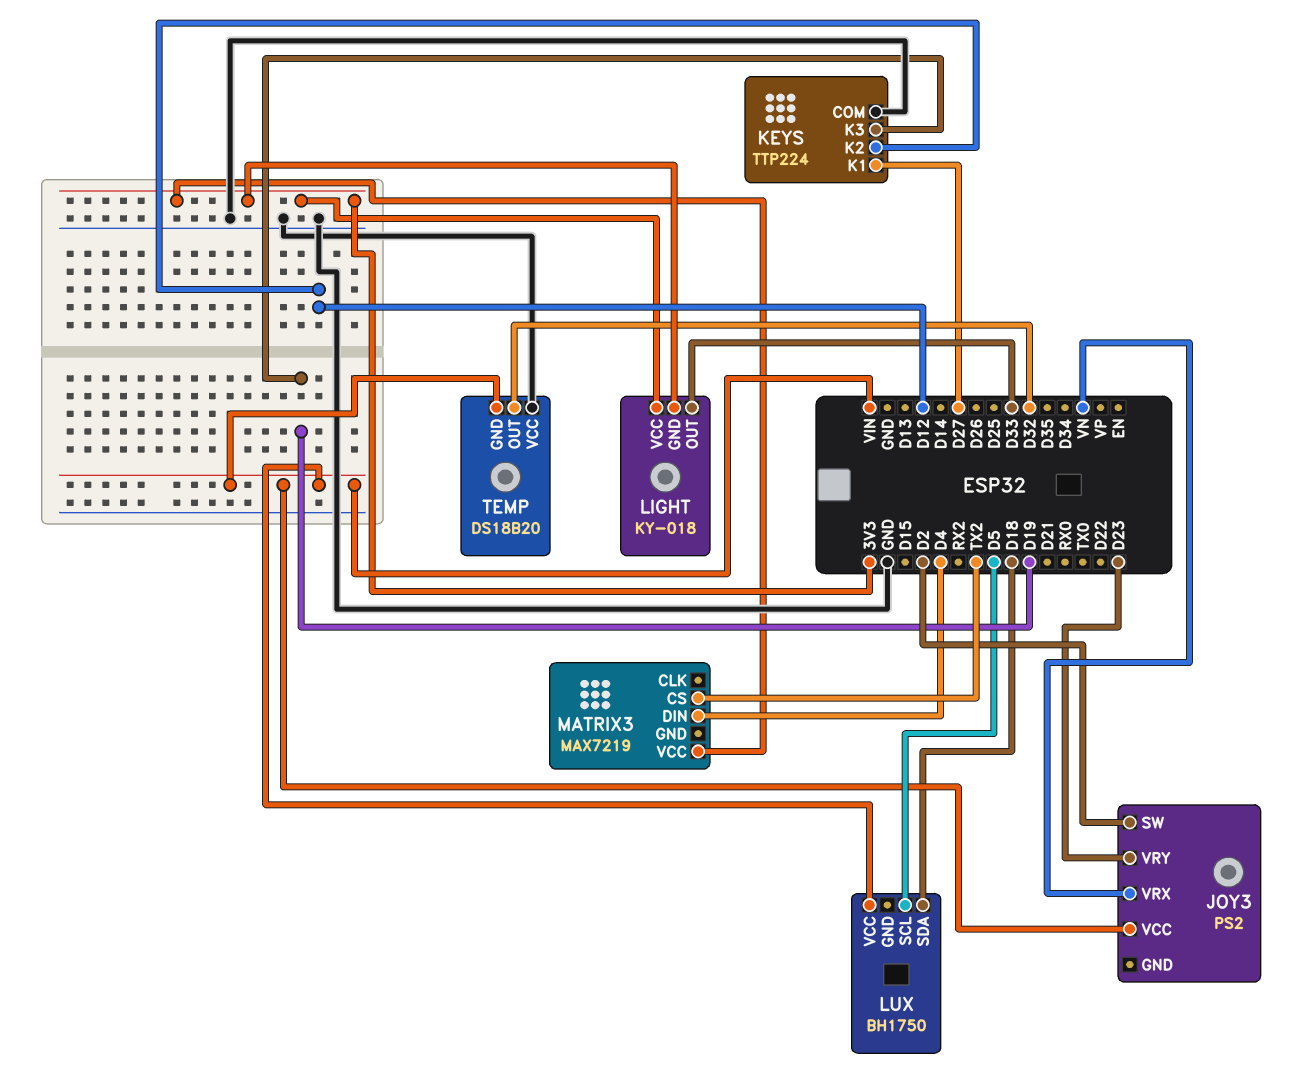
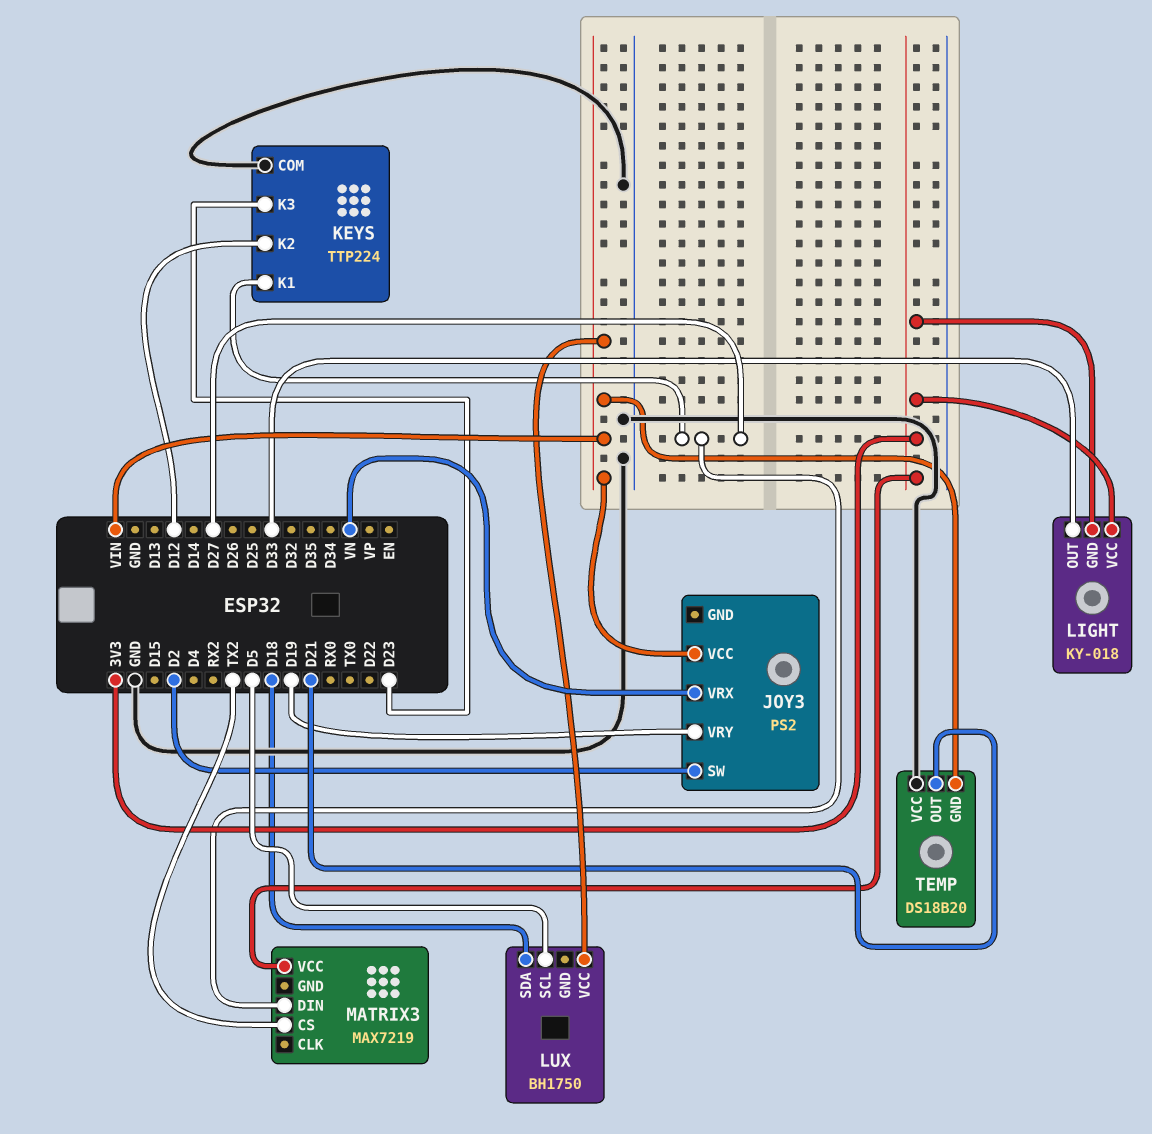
JOY3 pin VRY: D23 -> D19
KEYS pin K3: D19 -> D23
MATRIX3 pin DIN: D4 -> D27
TEMP pin OUT: D32 -> D21

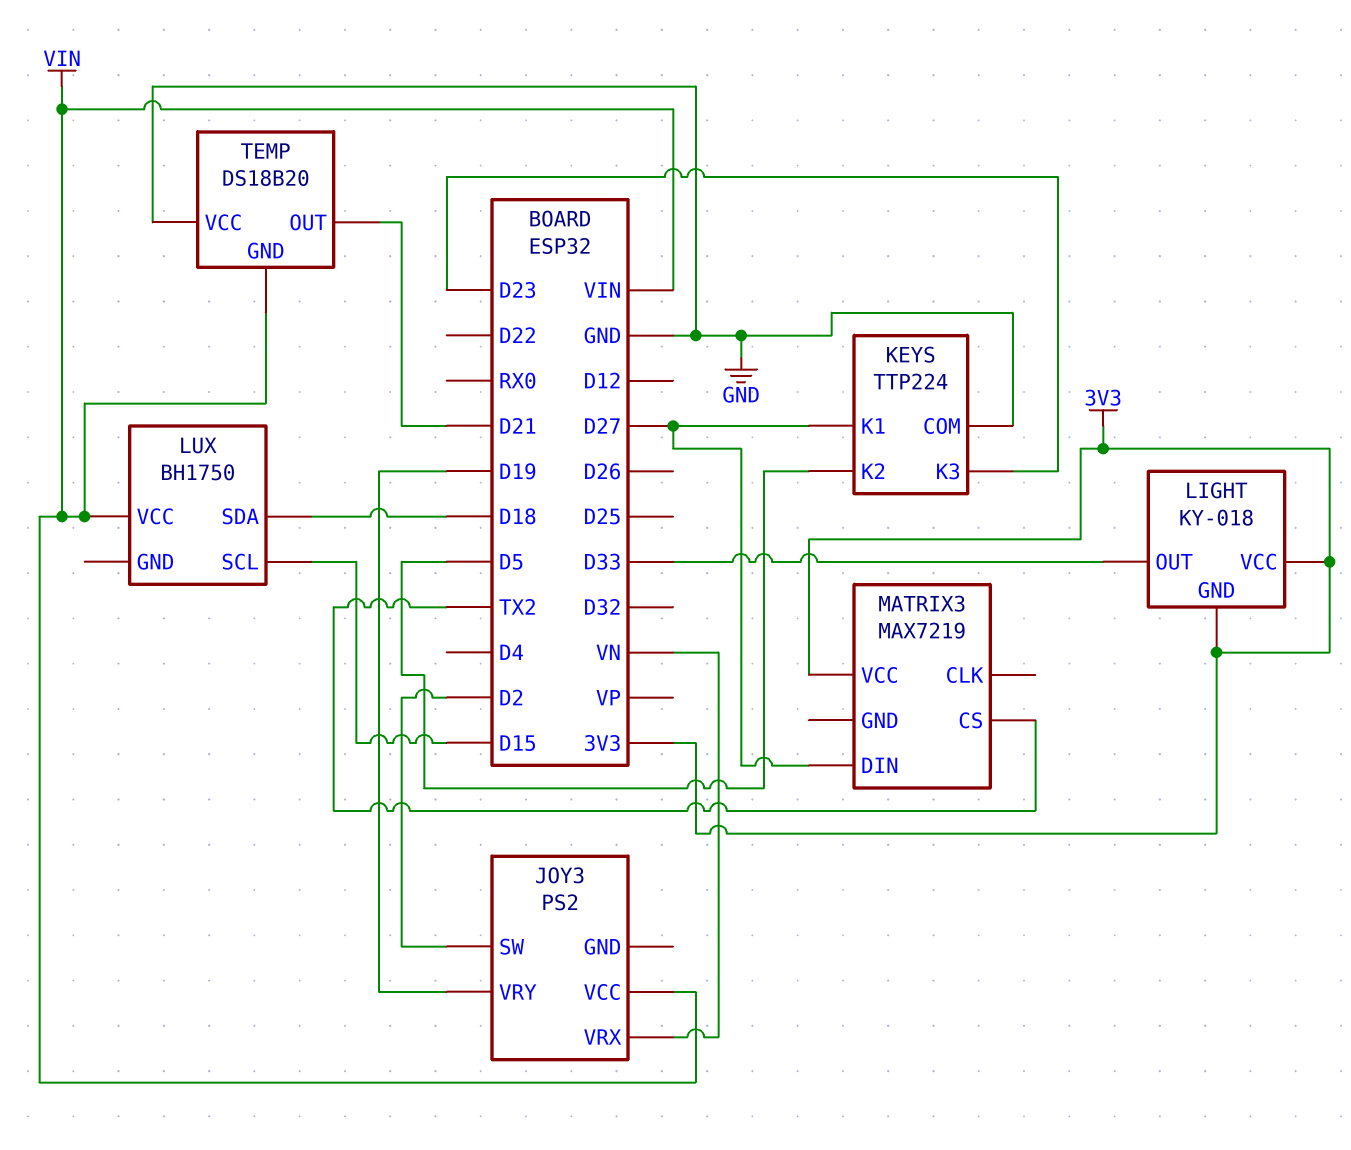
KEYS pin K2: D12 -> D5
LUX pin SCL: D5 -> D15

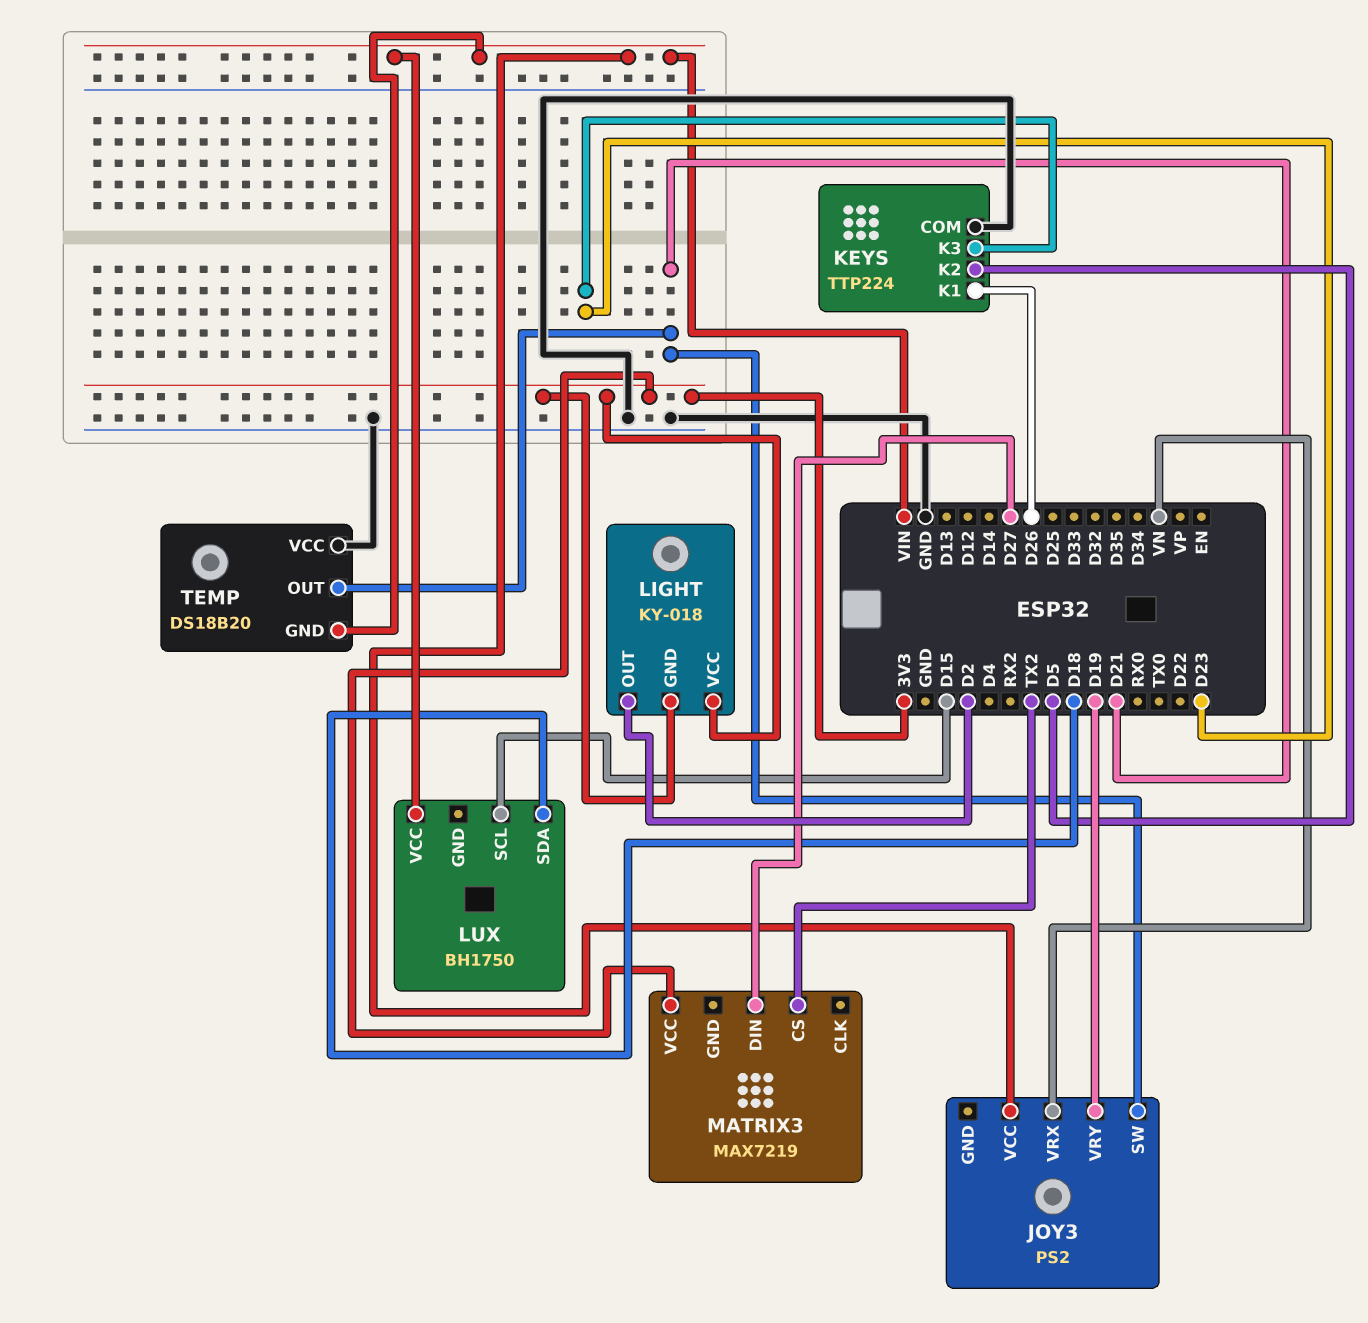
JOY3 pin SW: D2 -> D21
KEYS pin K1: D27 -> D26
LIGHT pin OUT: D33 -> D2

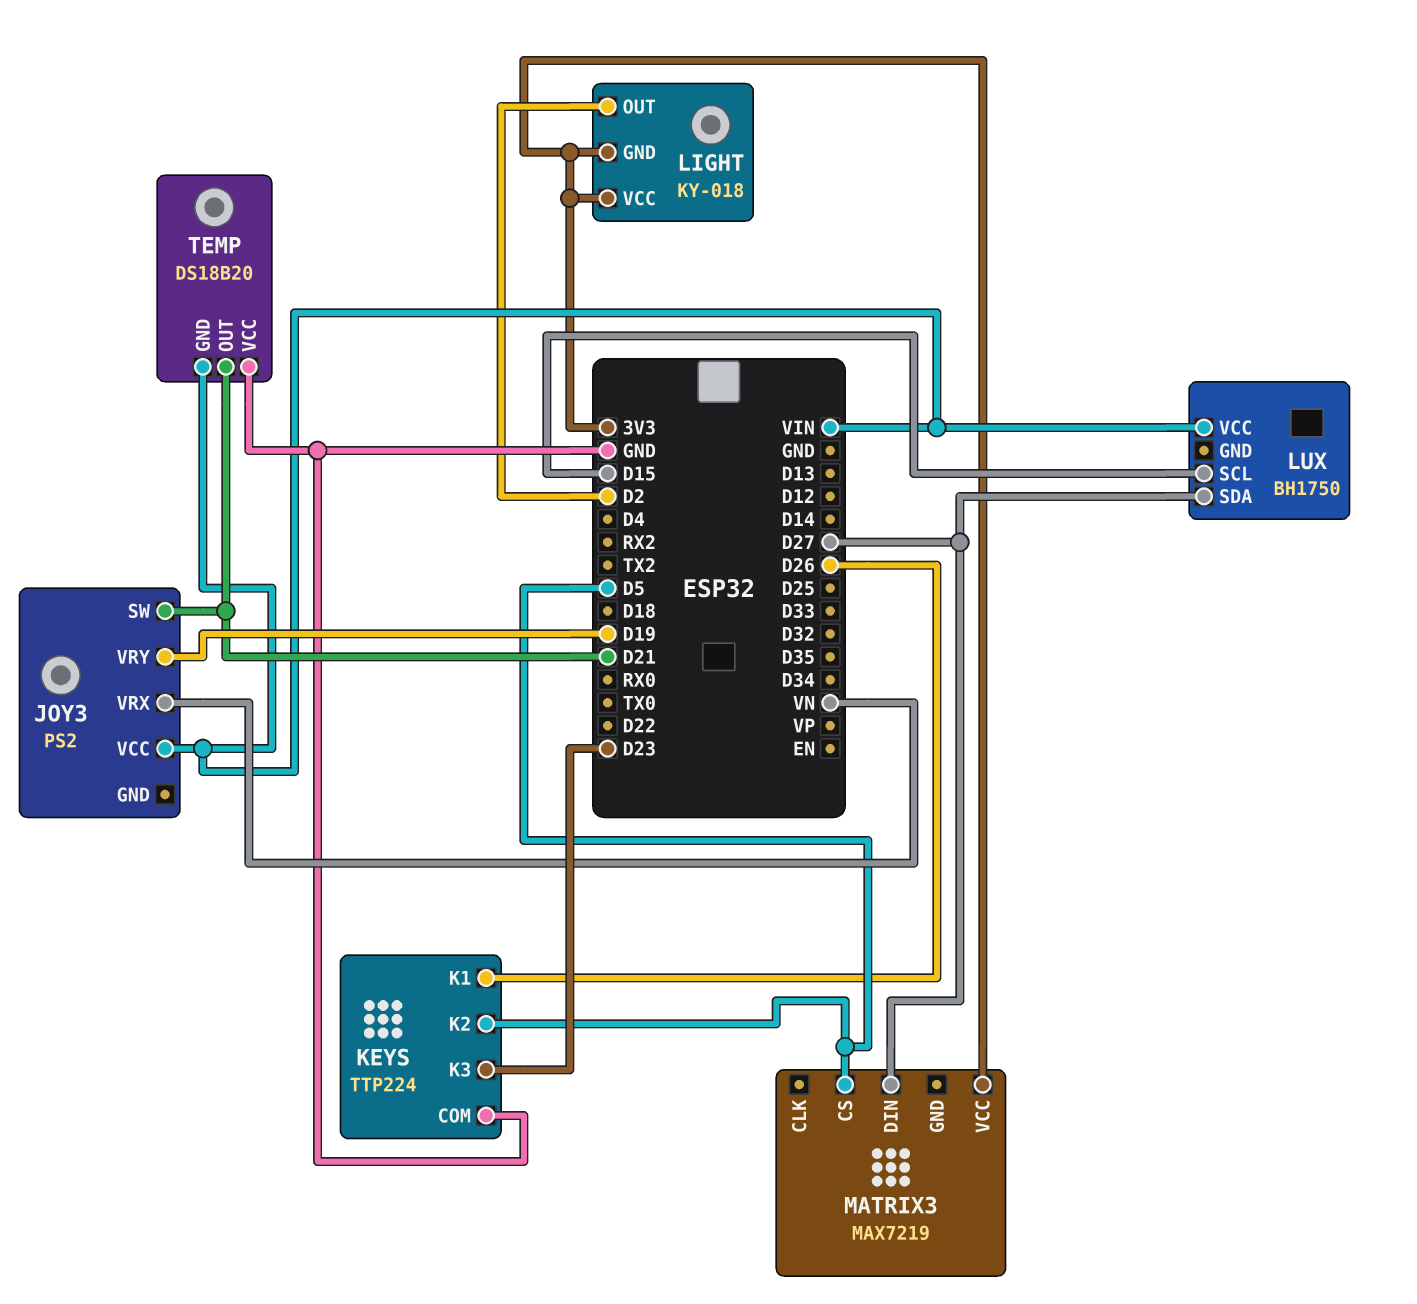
LUX pin SDA: D18 -> D27
MATRIX3 pin CS: TX2 -> D5

